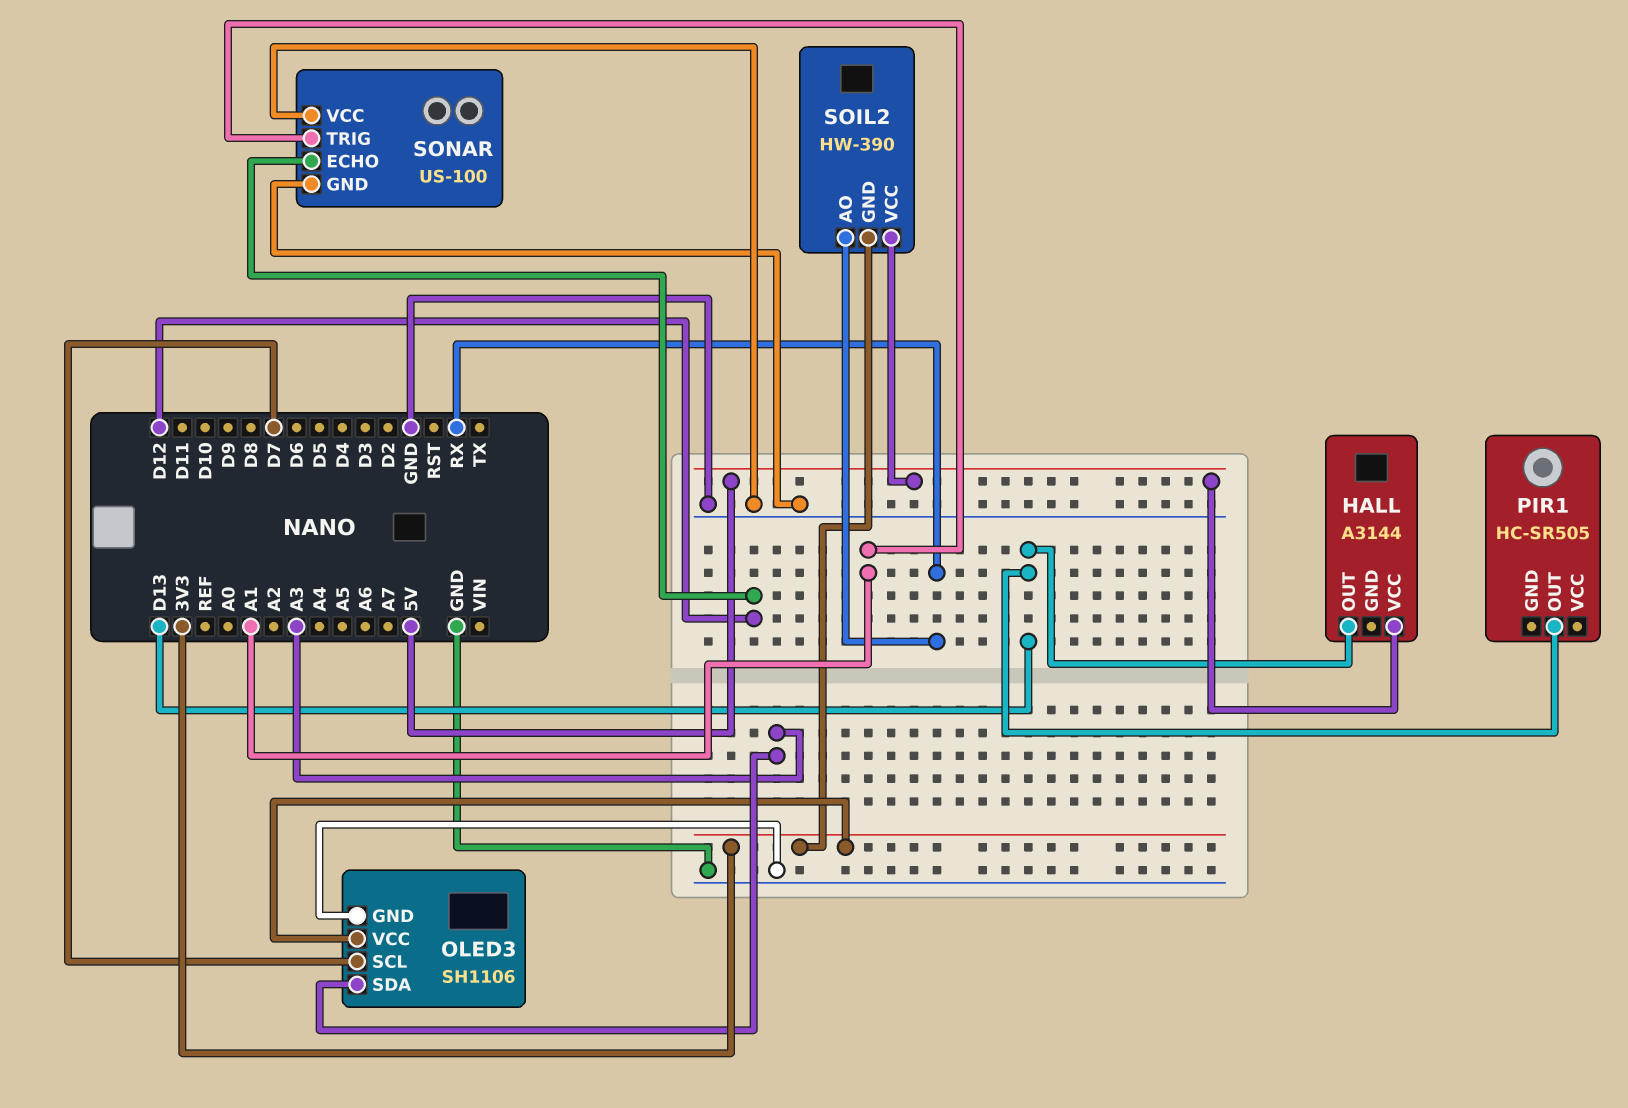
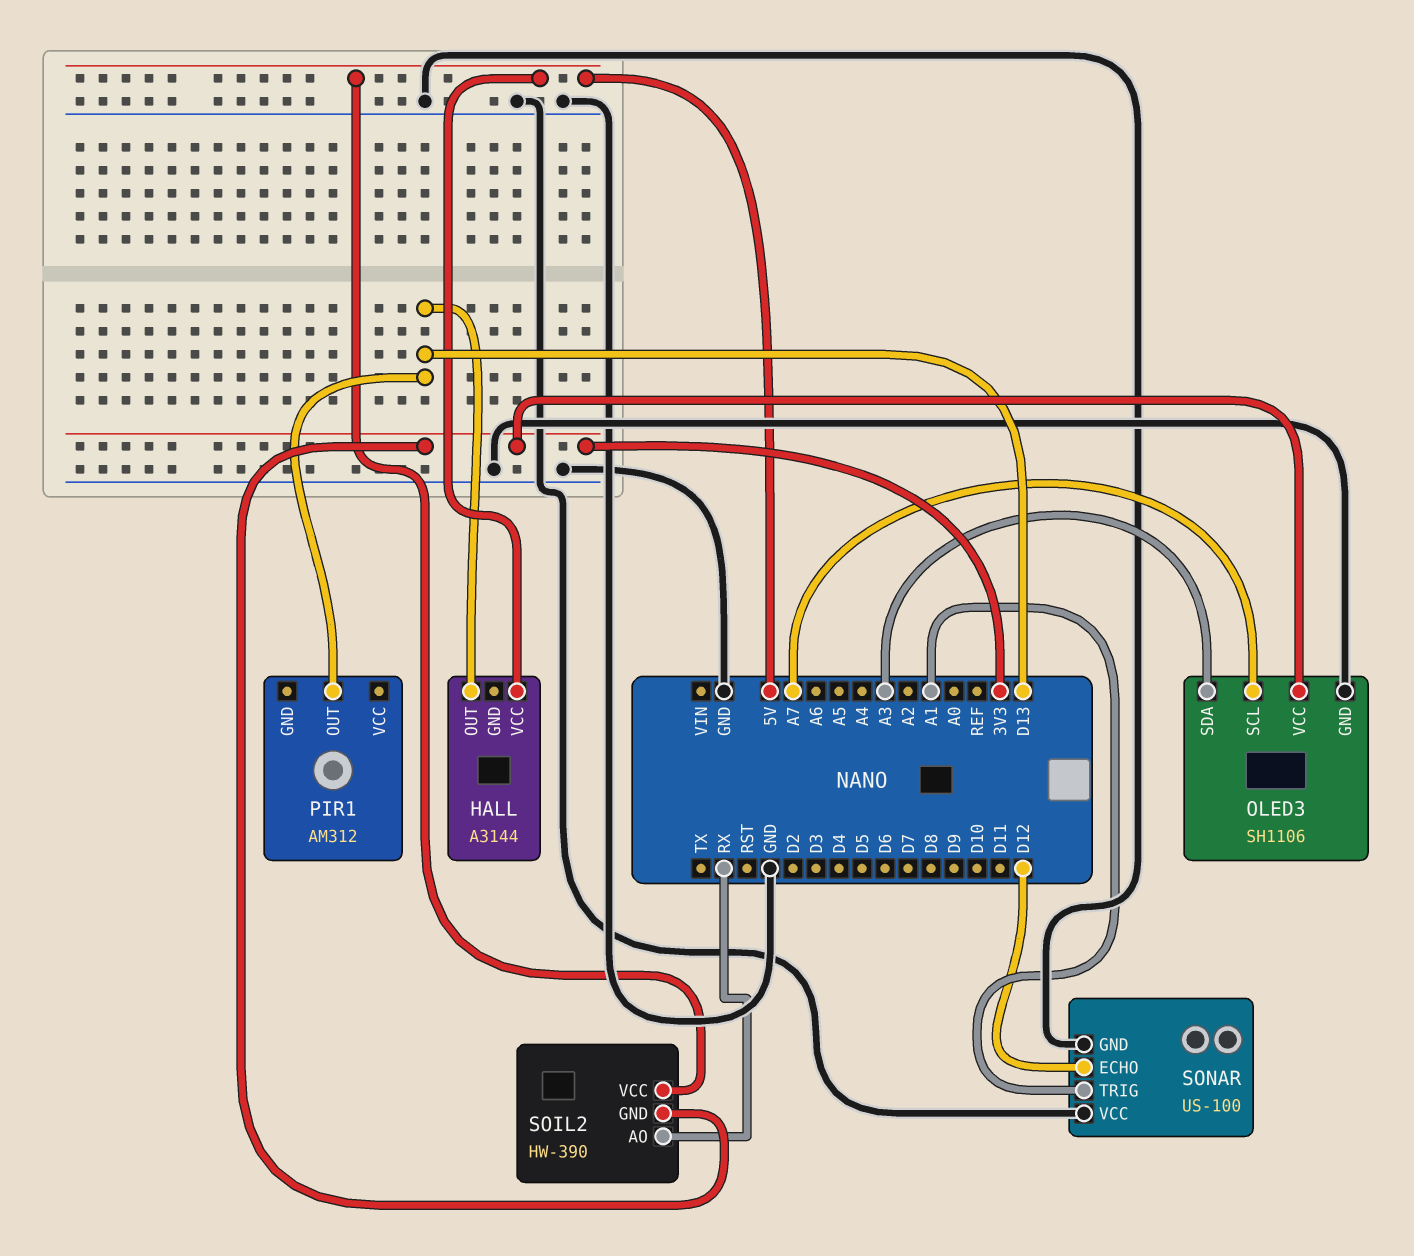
OLED3 pin SCL: D7 -> A7
PIR1: HC-SR505 -> AM312

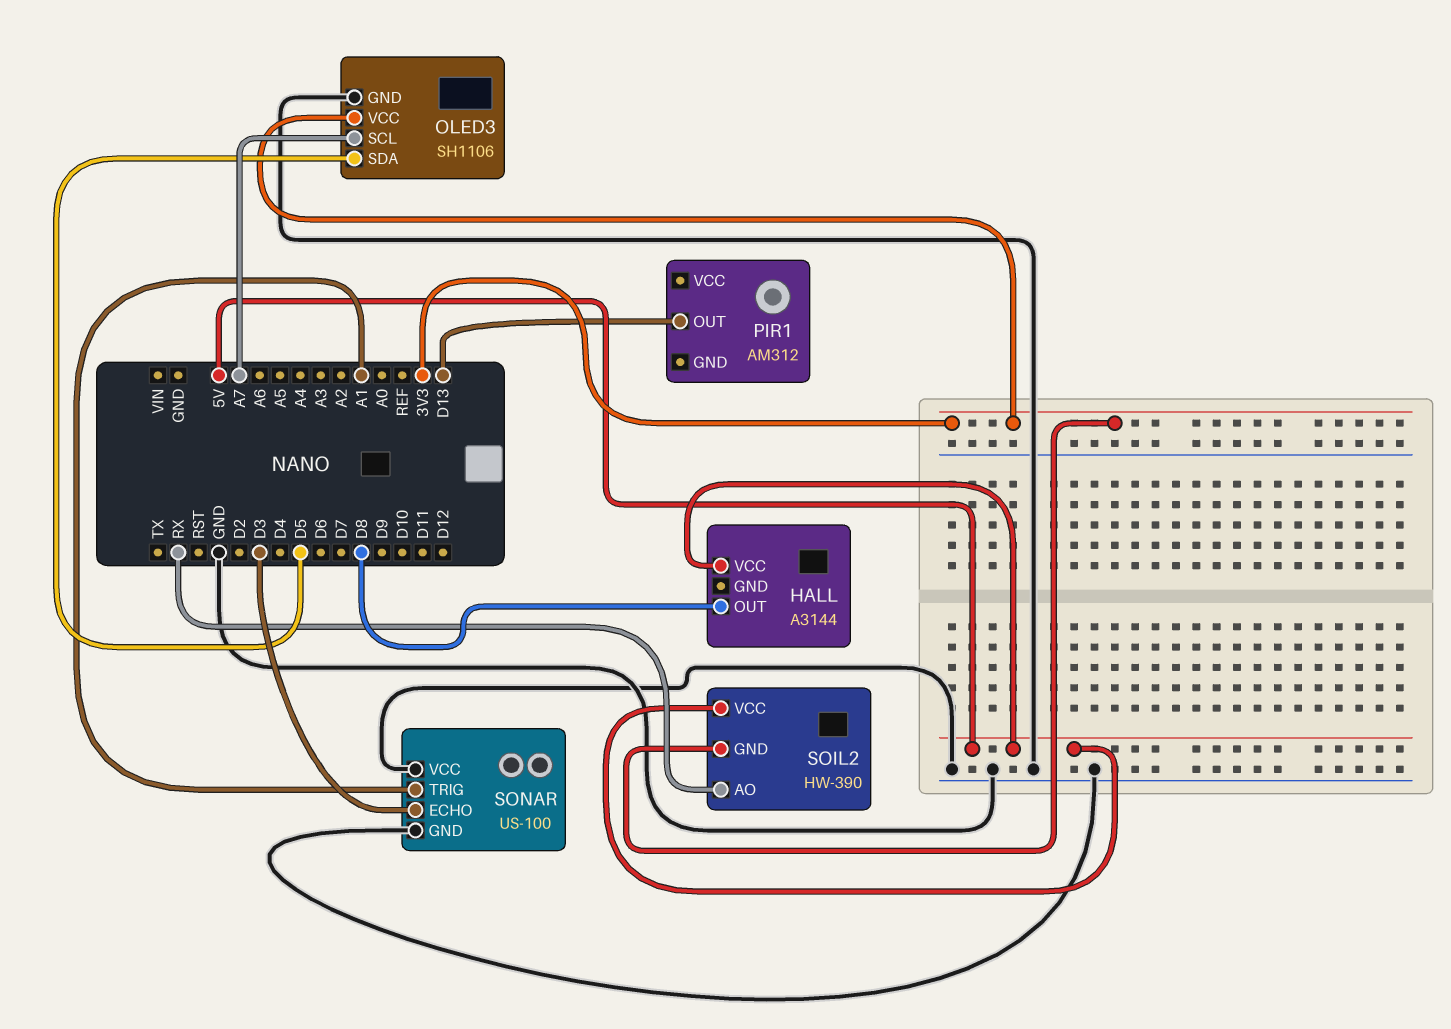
HALL pin OUT: D13 -> D8
OLED3 pin SDA: A3 -> D5
SONAR pin ECHO: D12 -> D3

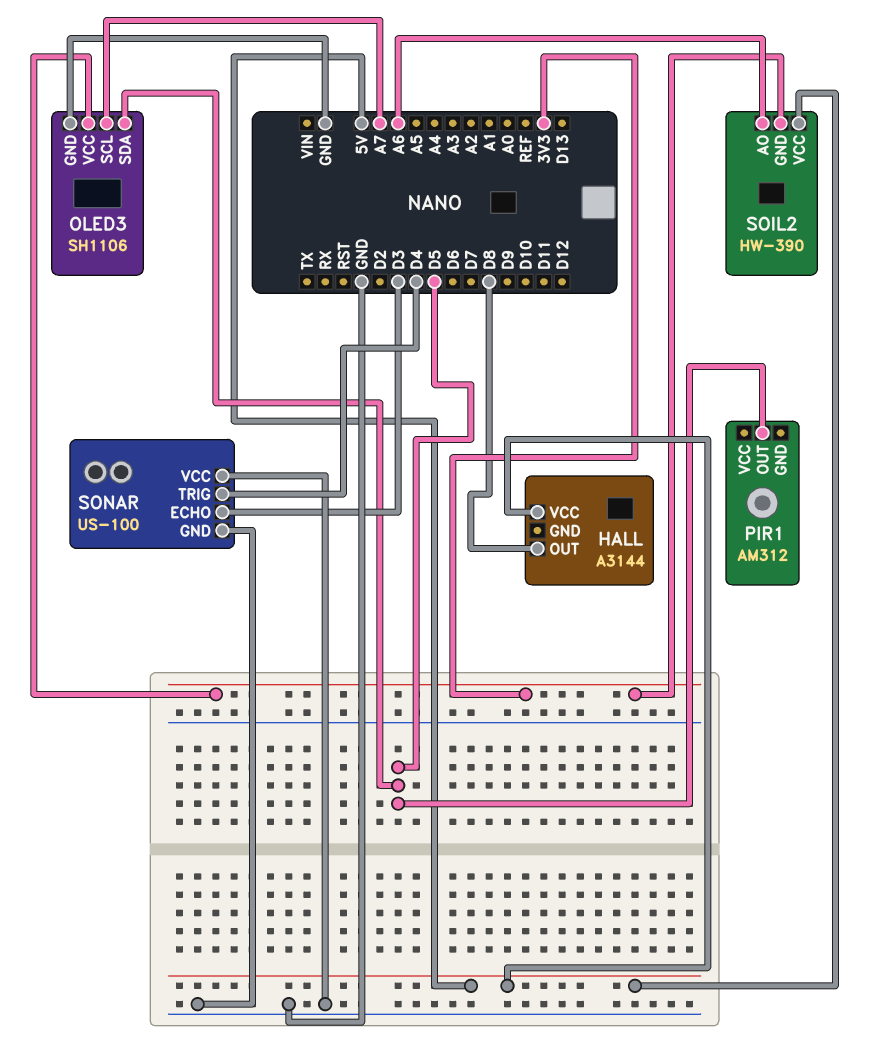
PIR1 pin OUT: D13 -> D5
SOIL2 pin AO: RX -> A6
SONAR pin TRIG: A1 -> D4

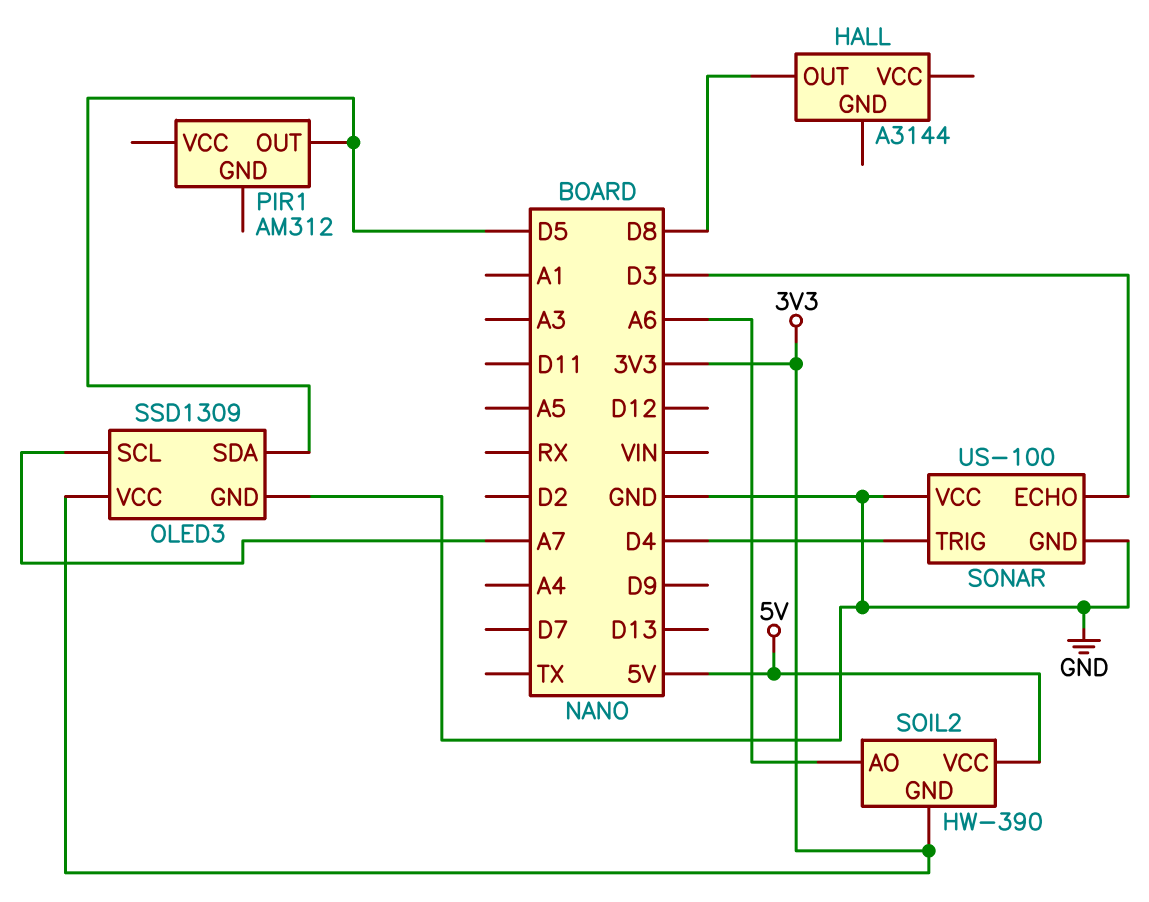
HALL pin VCC: 5V -> none
OLED3: SH1106 -> SSD1309

